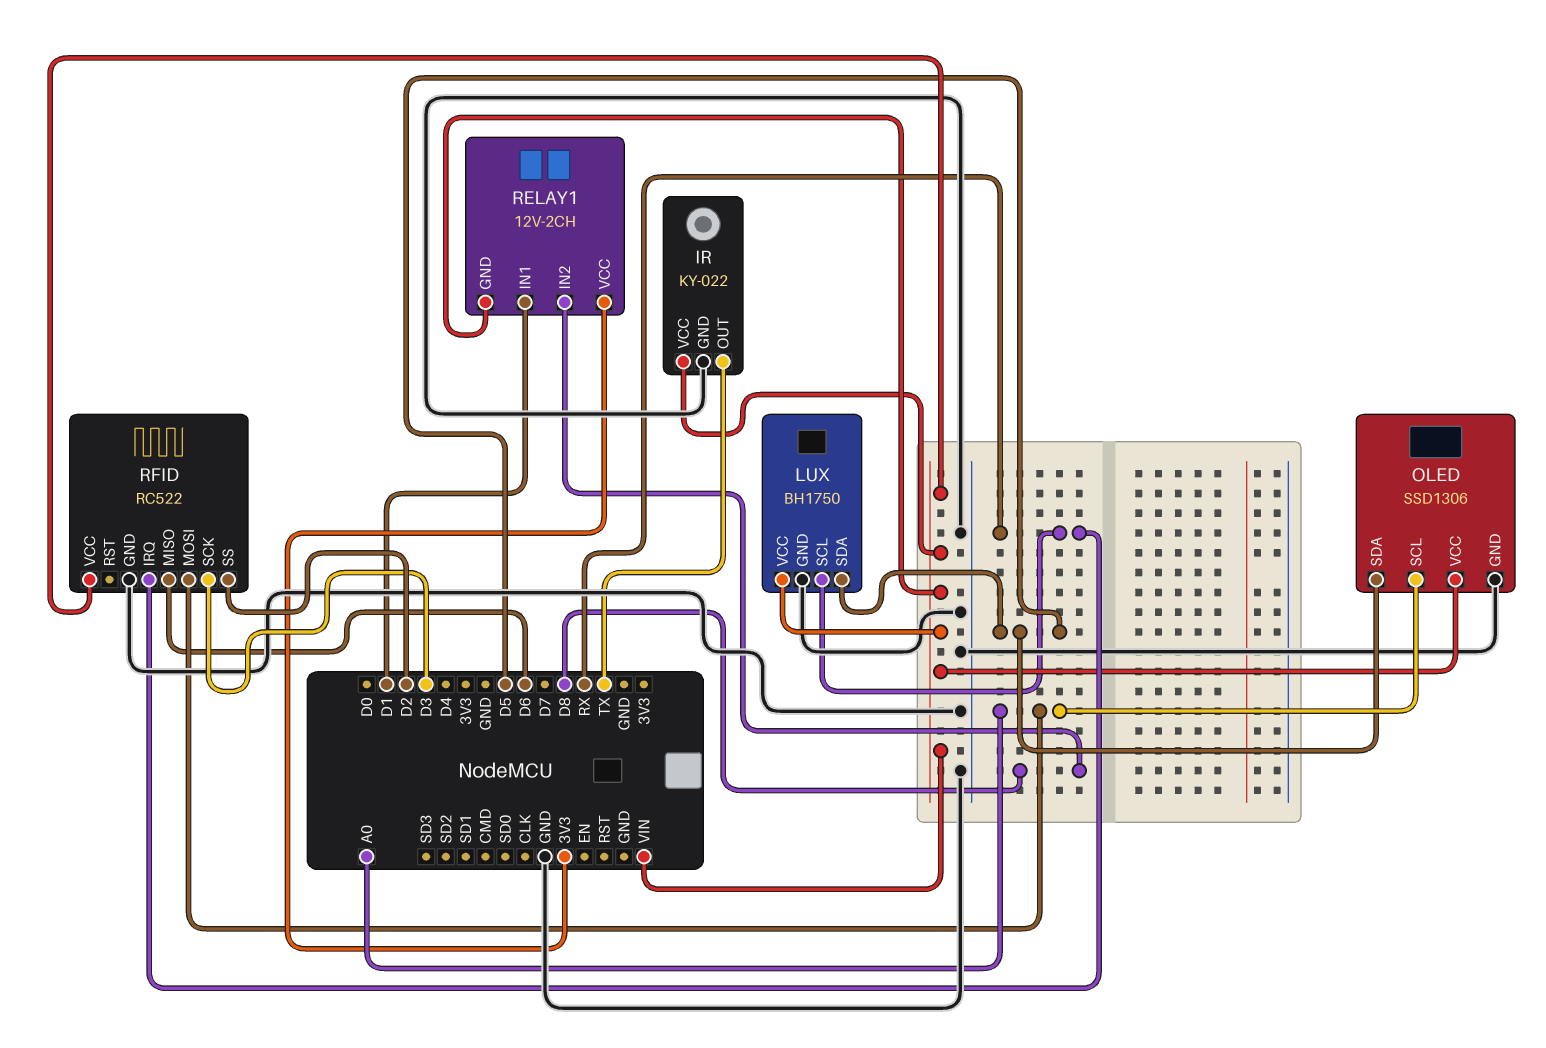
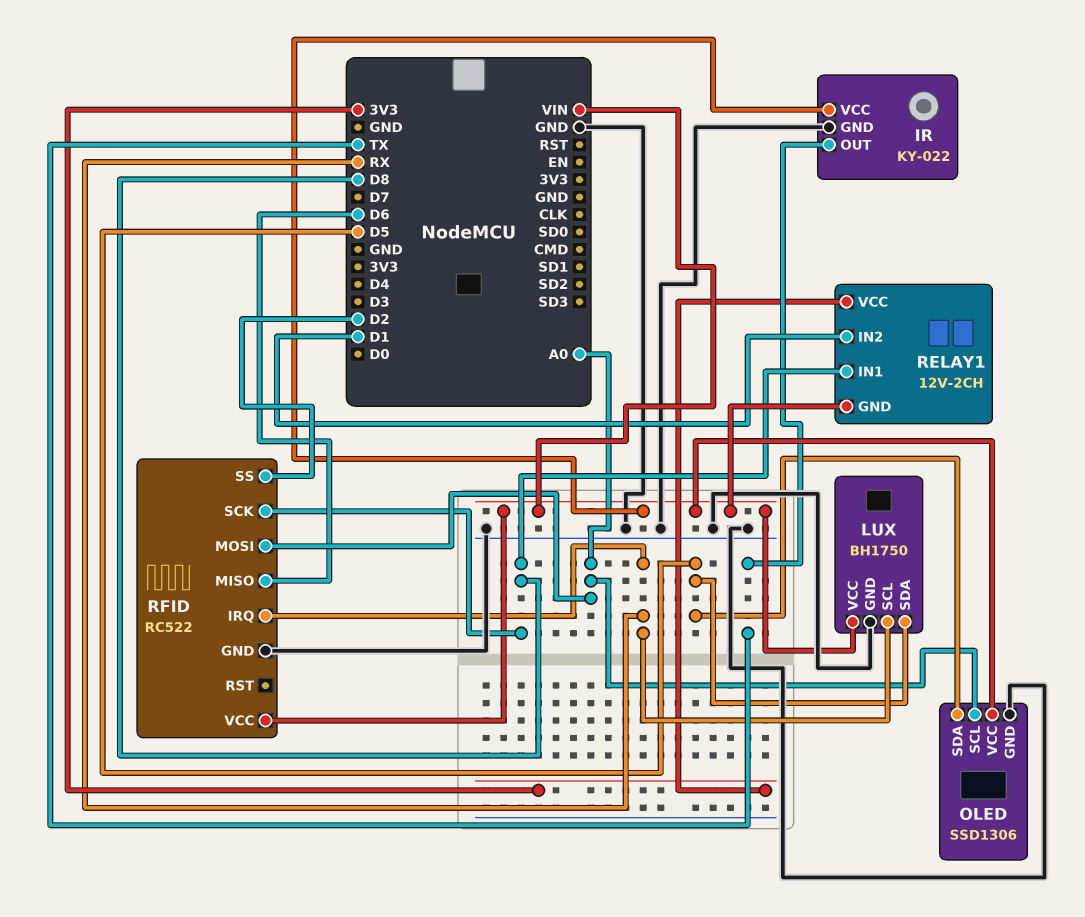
RELAY1 pin IN1: D1 -> D8
RELAY1 pin IN2: D8 -> D1
RFID pin SCK: D3 -> D8

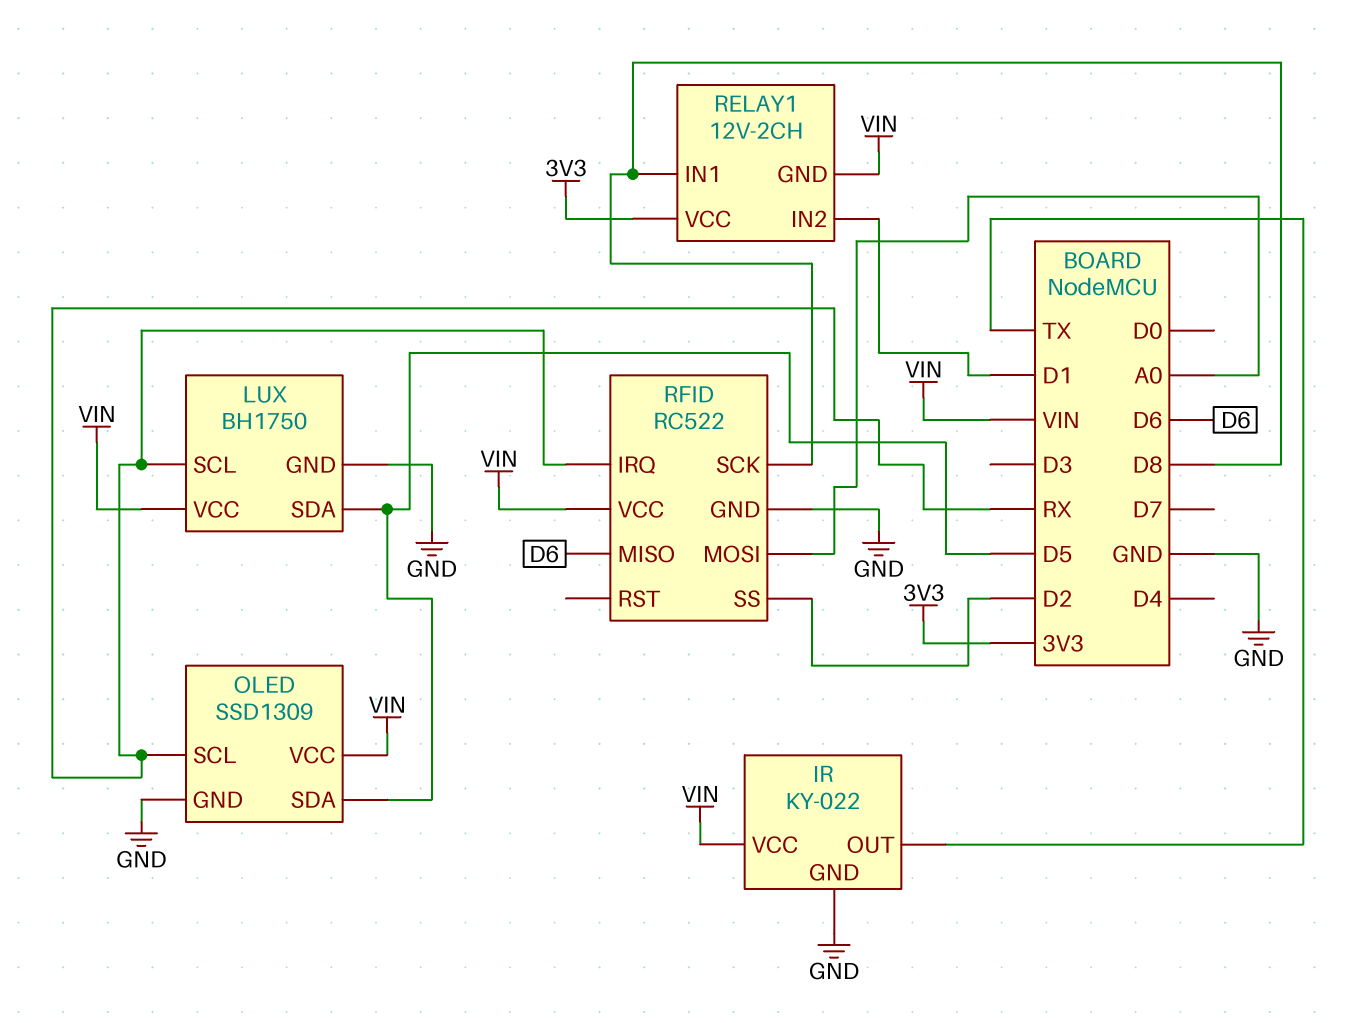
OLED: SSD1306 -> SSD1309
OLED pin SCL: A0 -> RX

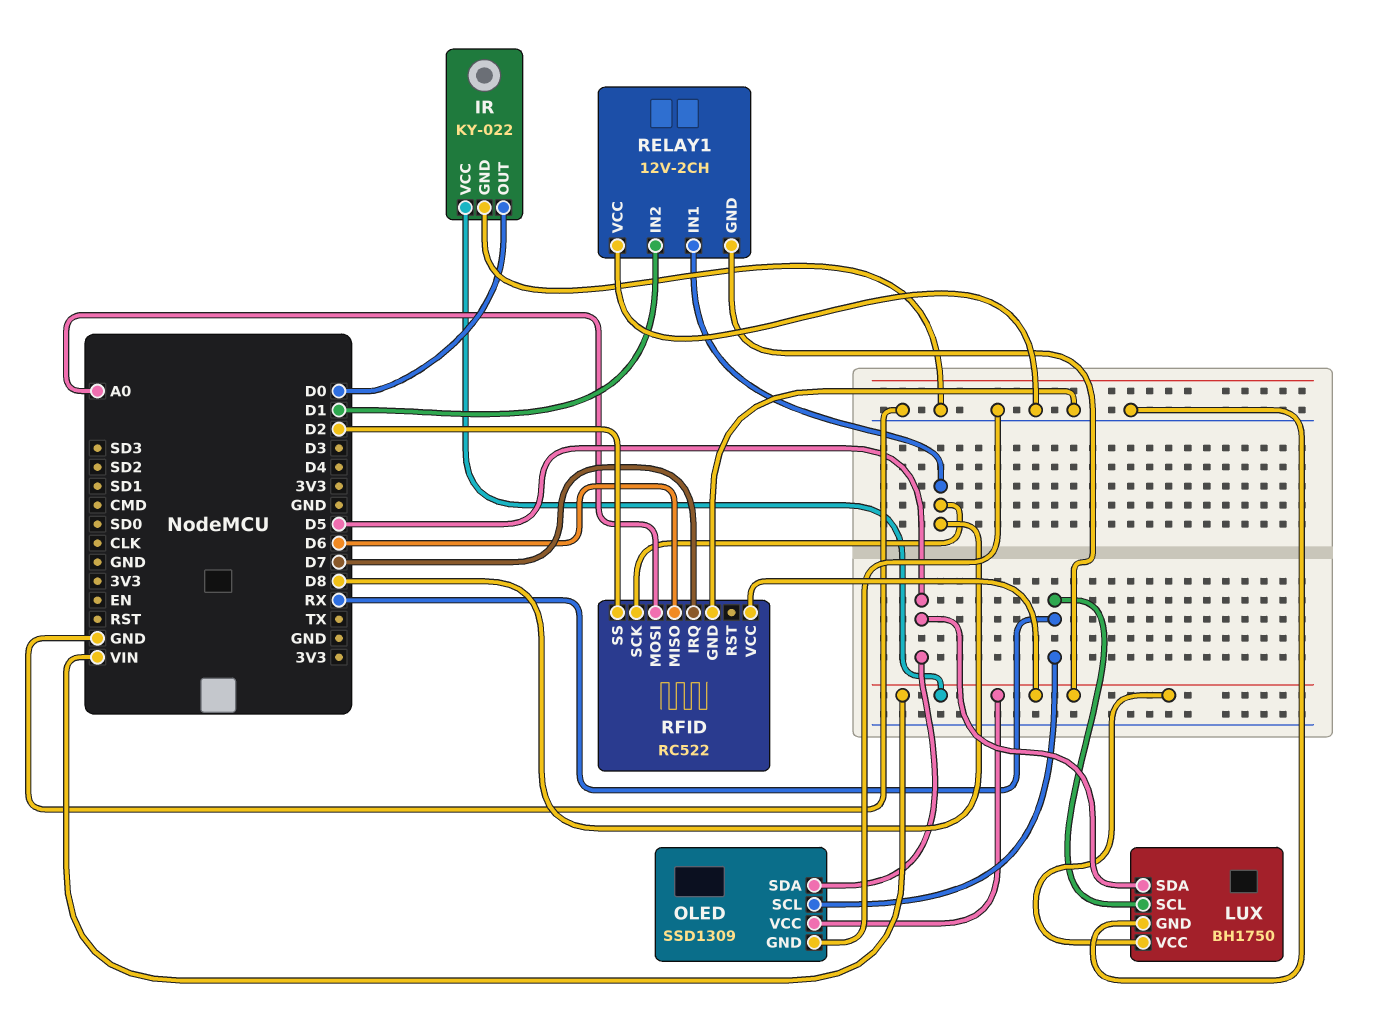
IR pin OUT: TX -> D0
RELAY1 pin VCC: 3V3 -> GND
RFID pin IRQ: RX -> D7

